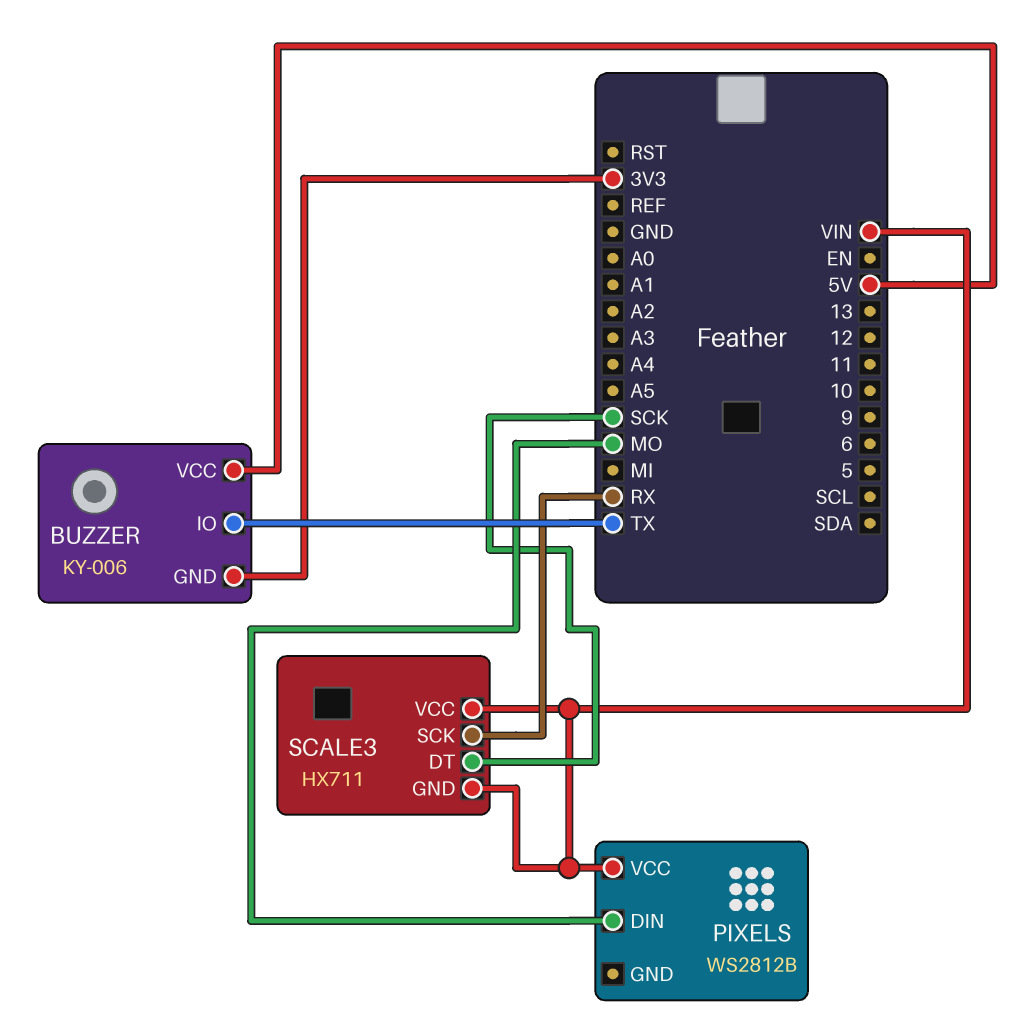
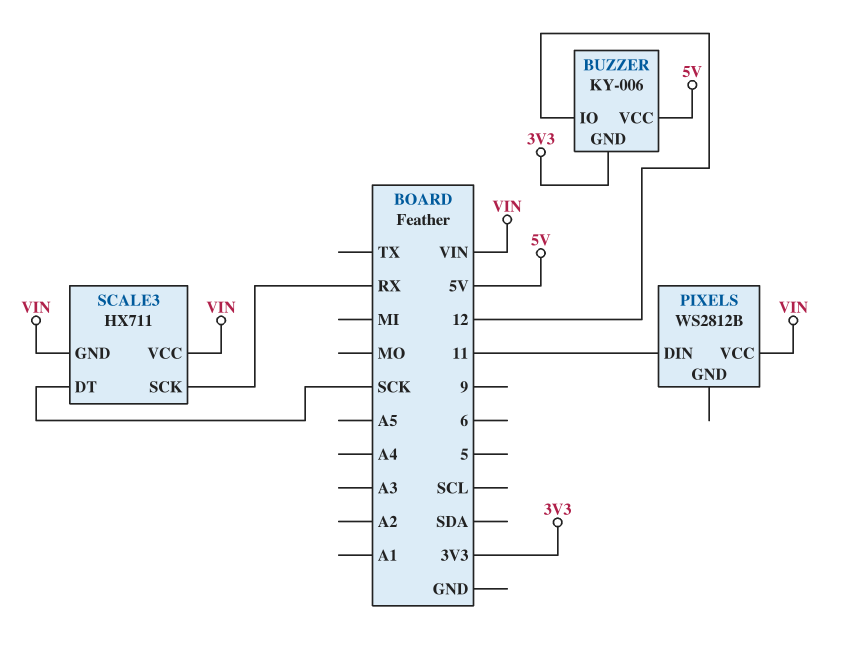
BUZZER pin IO: TX -> 12
PIXELS pin DIN: MO -> 11

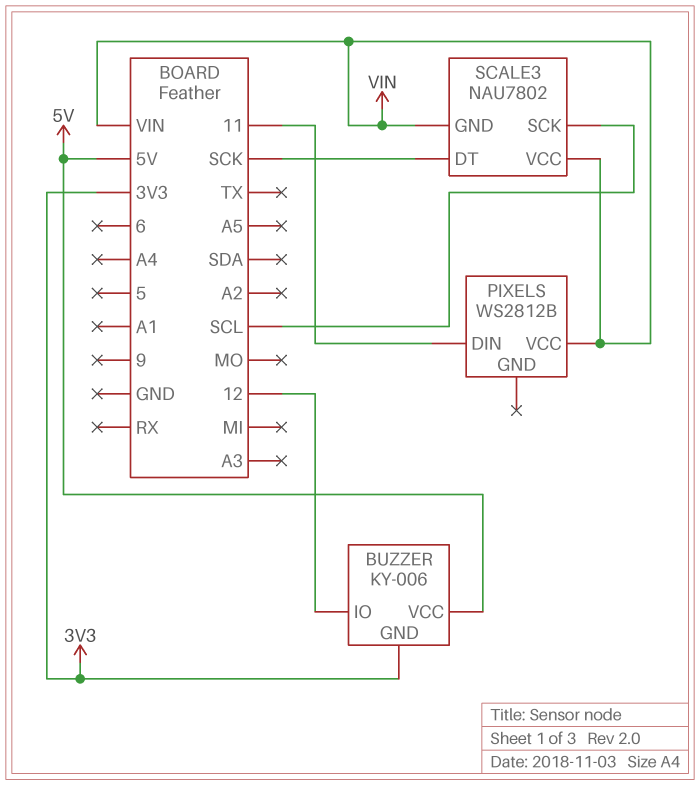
SCALE3: HX711 -> NAU7802
SCALE3 pin SCK: RX -> SCL

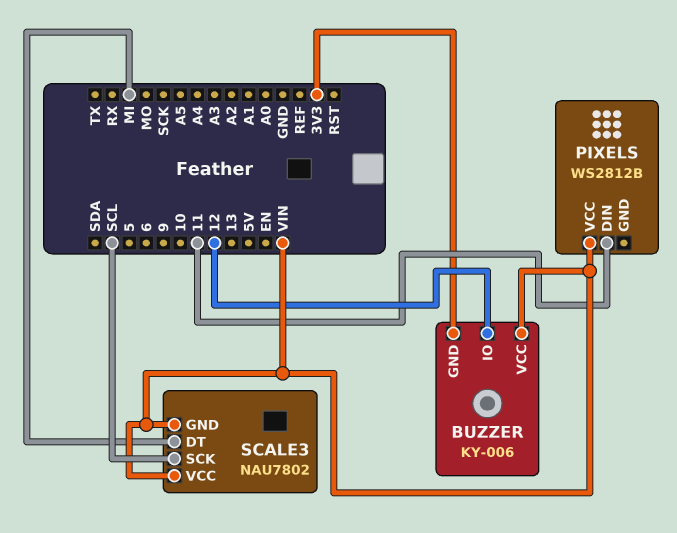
BUZZER pin VCC: 5V -> VIN
SCALE3 pin DT: SCK -> MI

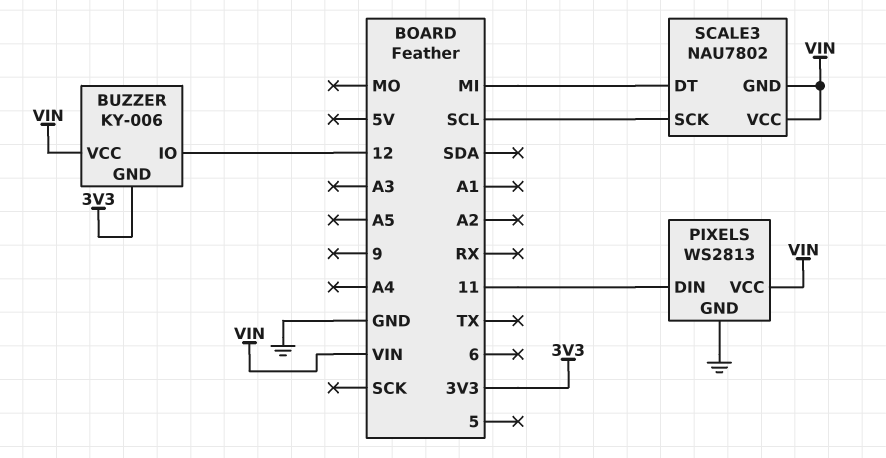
PIXELS: WS2812B -> WS2813
PIXELS pin GND: none -> GND

